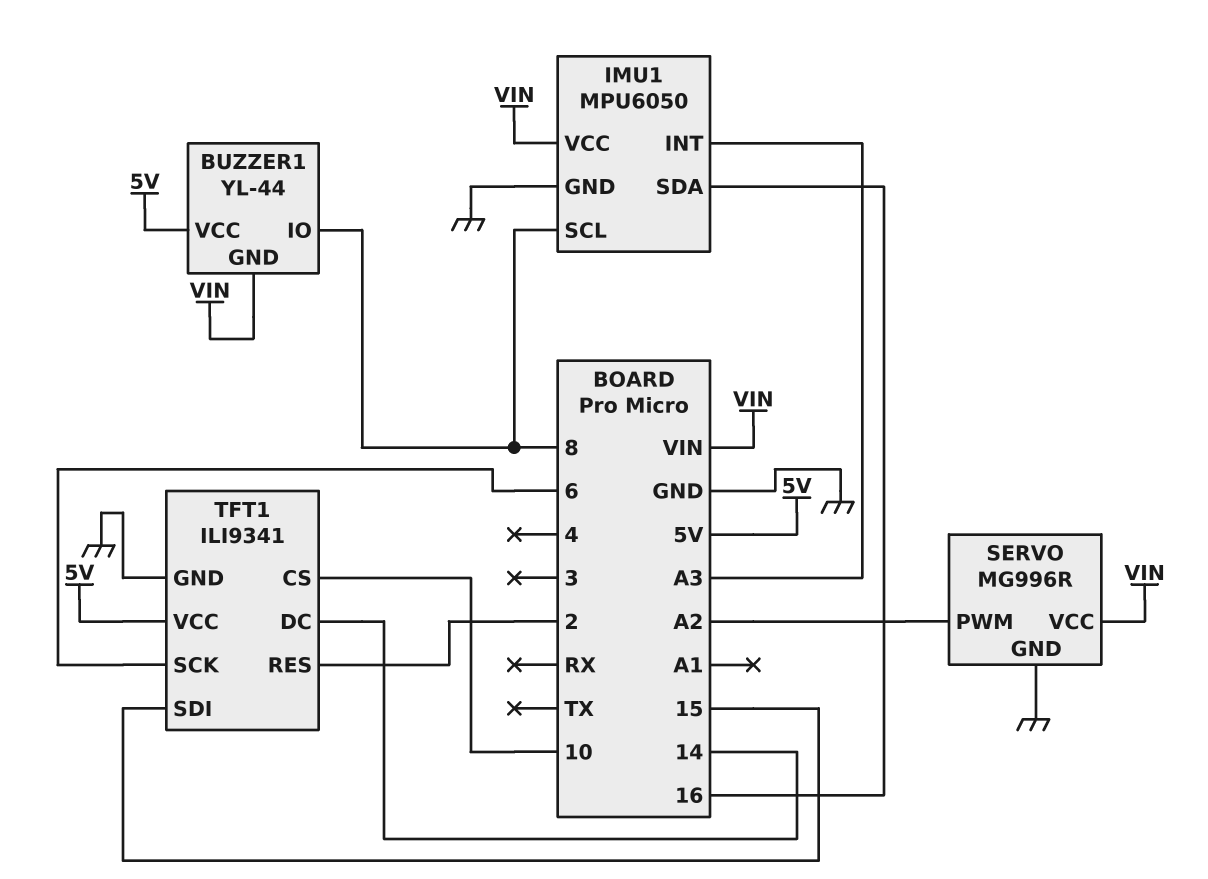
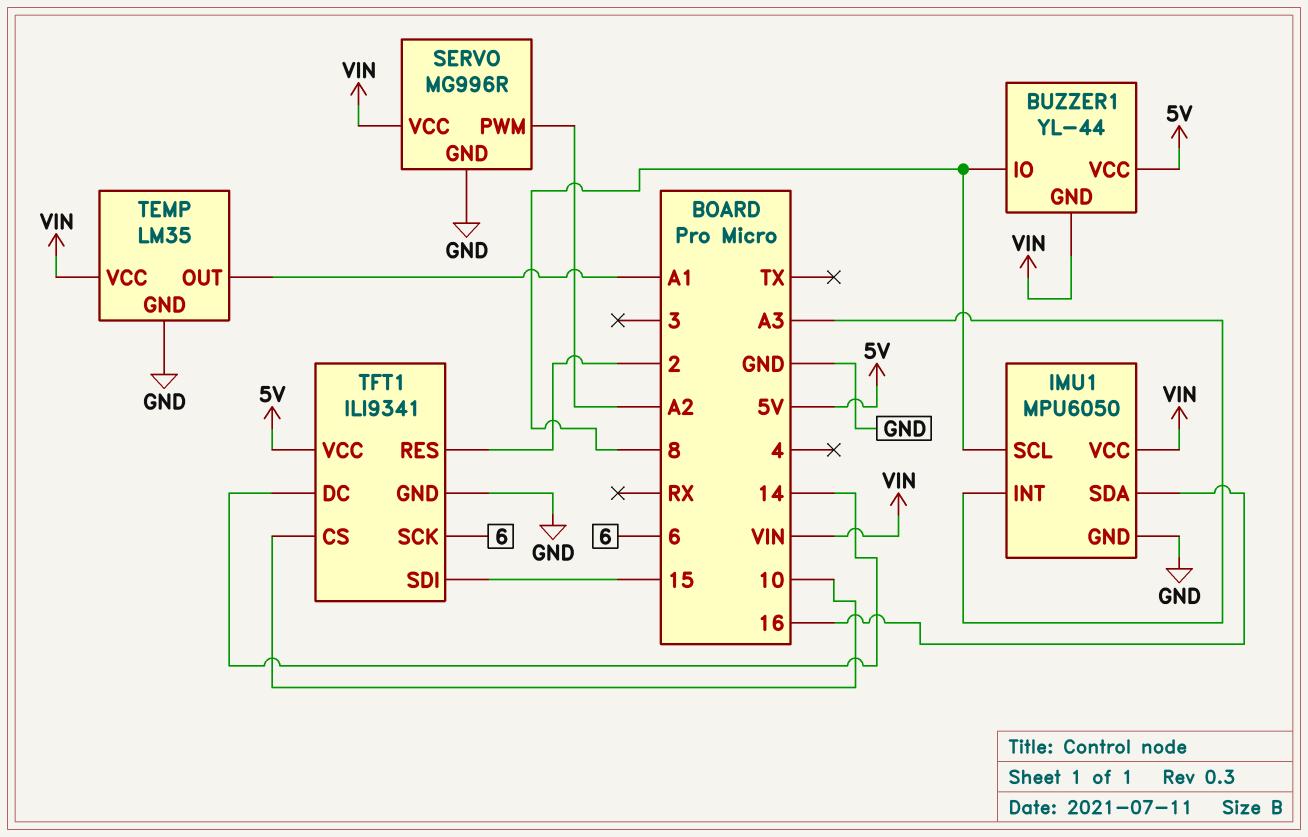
TEMP: none -> LM35
TEMP pin GND: none -> GND
TEMP pin OUT: none -> A1
TEMP pin VCC: none -> VIN

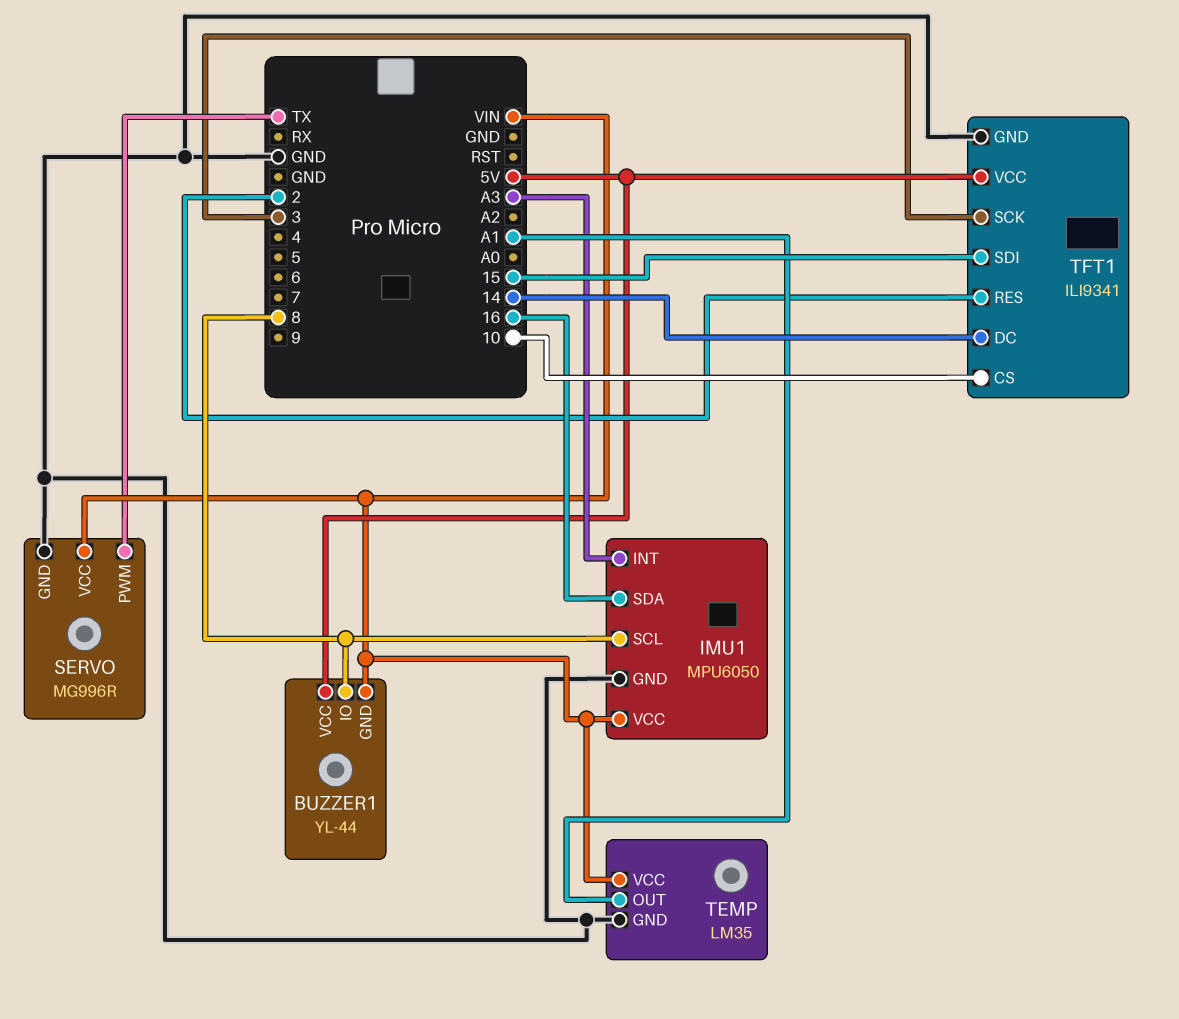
SERVO pin PWM: A2 -> TX
TFT1 pin SCK: 6 -> 3

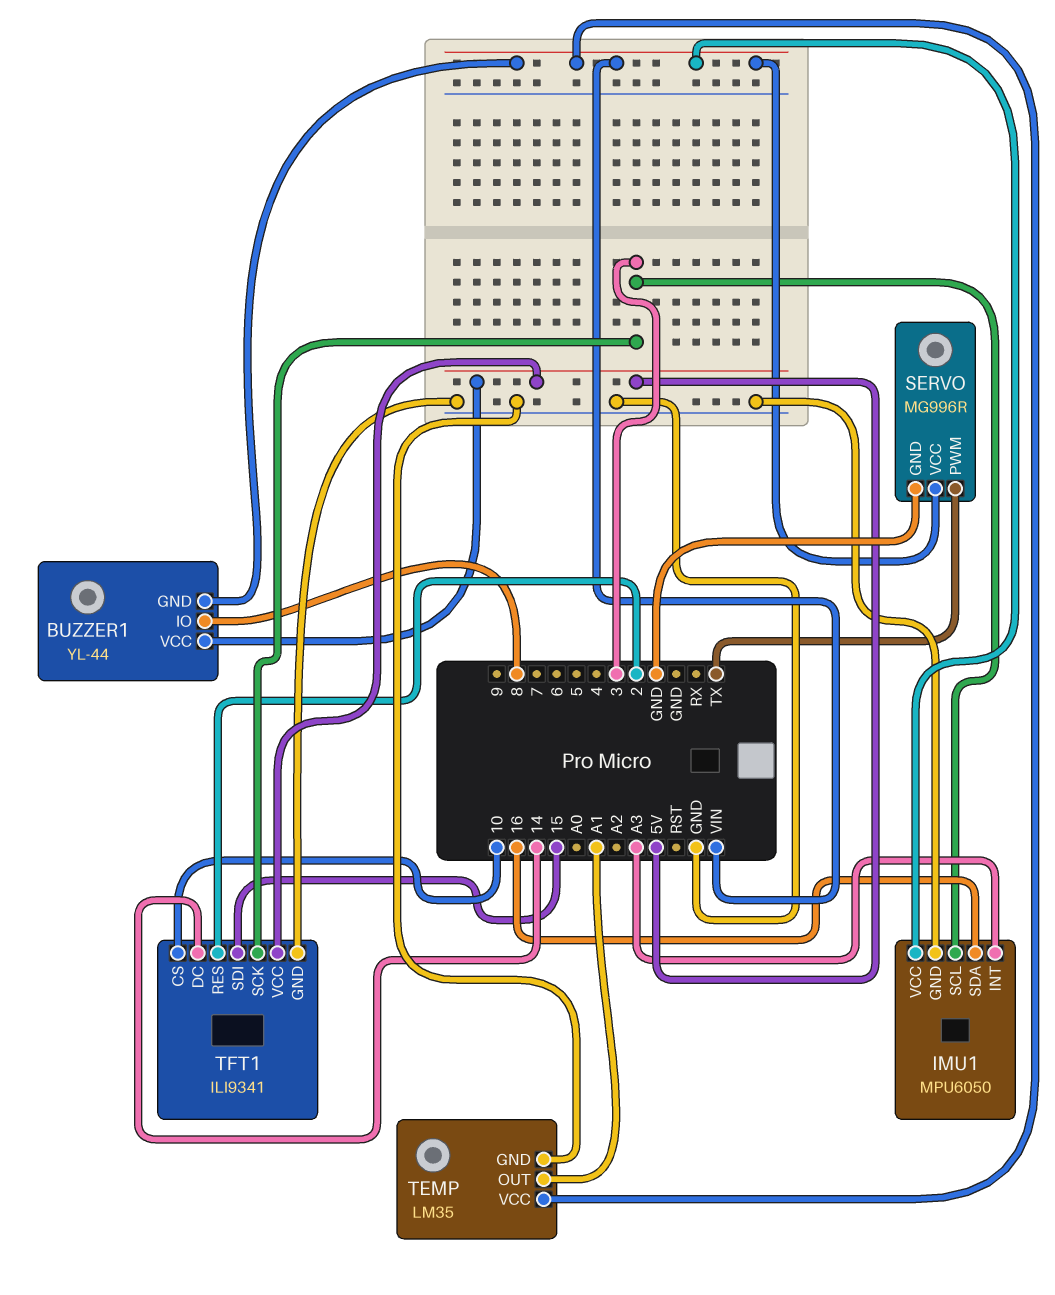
IMU1 pin SCL: 8 -> 3

